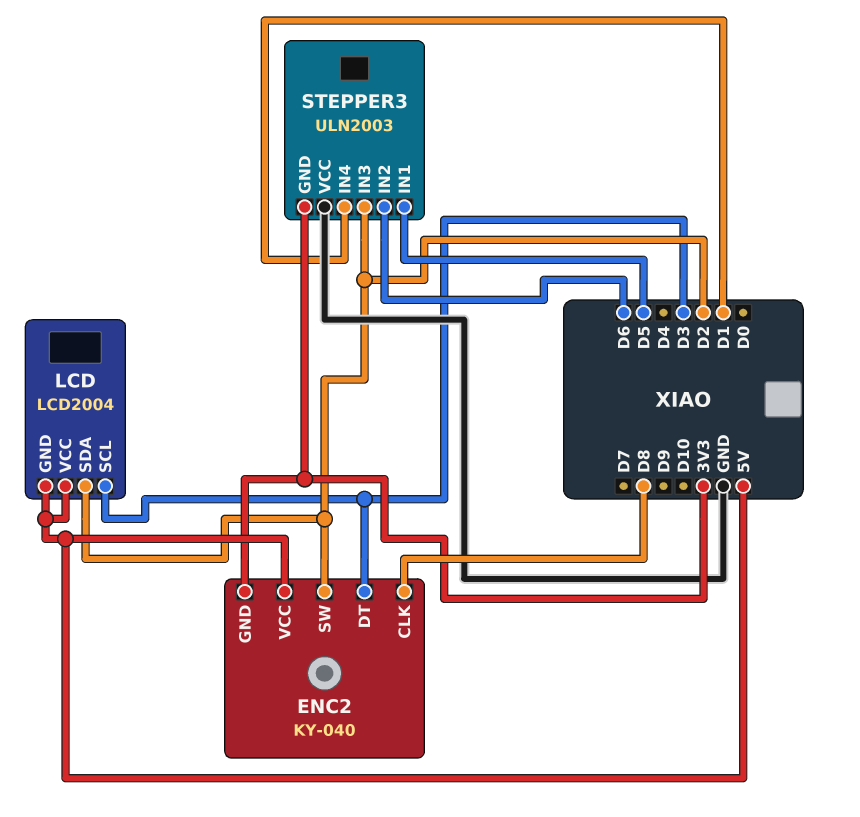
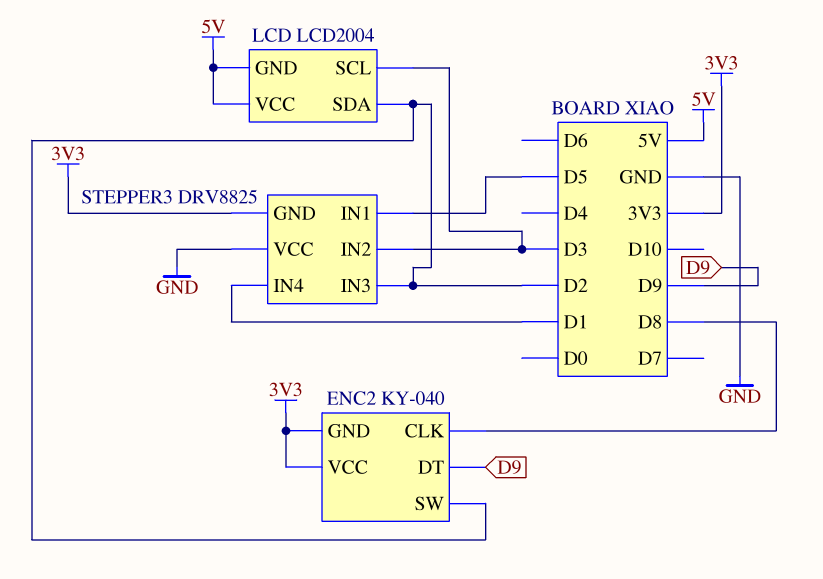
ENC2 pin DT: D3 -> D9
ENC2 pin VCC: 5V -> 3V3
STEPPER3: ULN2003 -> DRV8825
STEPPER3 pin IN2: D6 -> D3

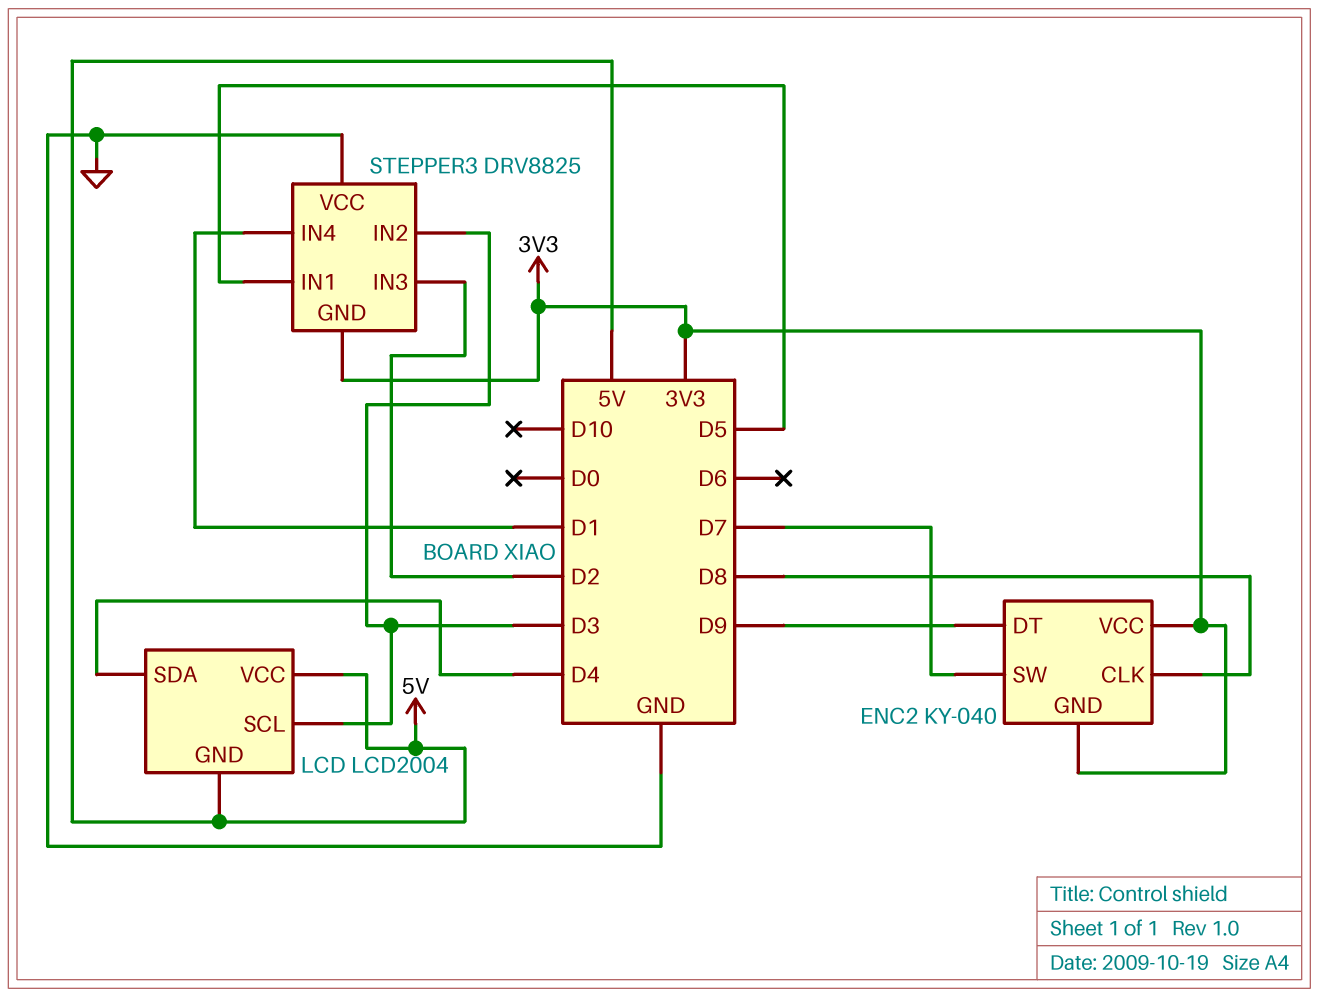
ENC2 pin SW: D2 -> D7
LCD pin SDA: D2 -> D4

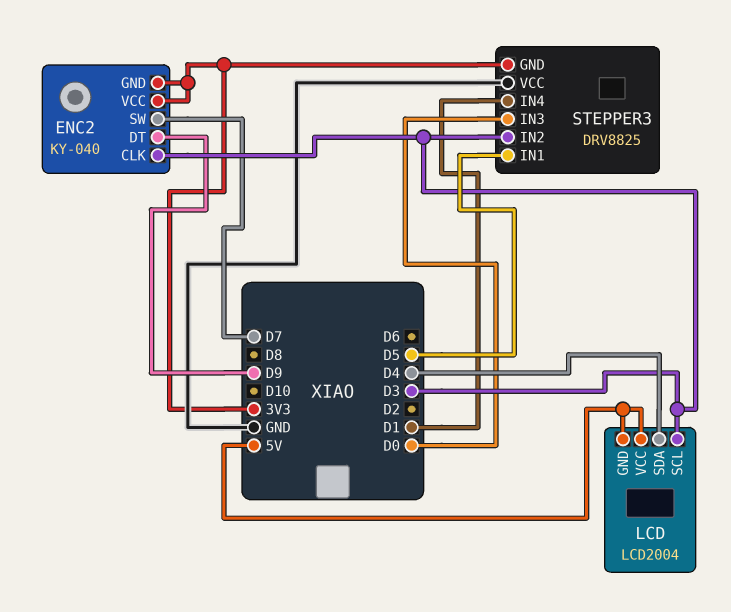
ENC2 pin CLK: D8 -> D3
STEPPER3 pin IN3: D2 -> D0

